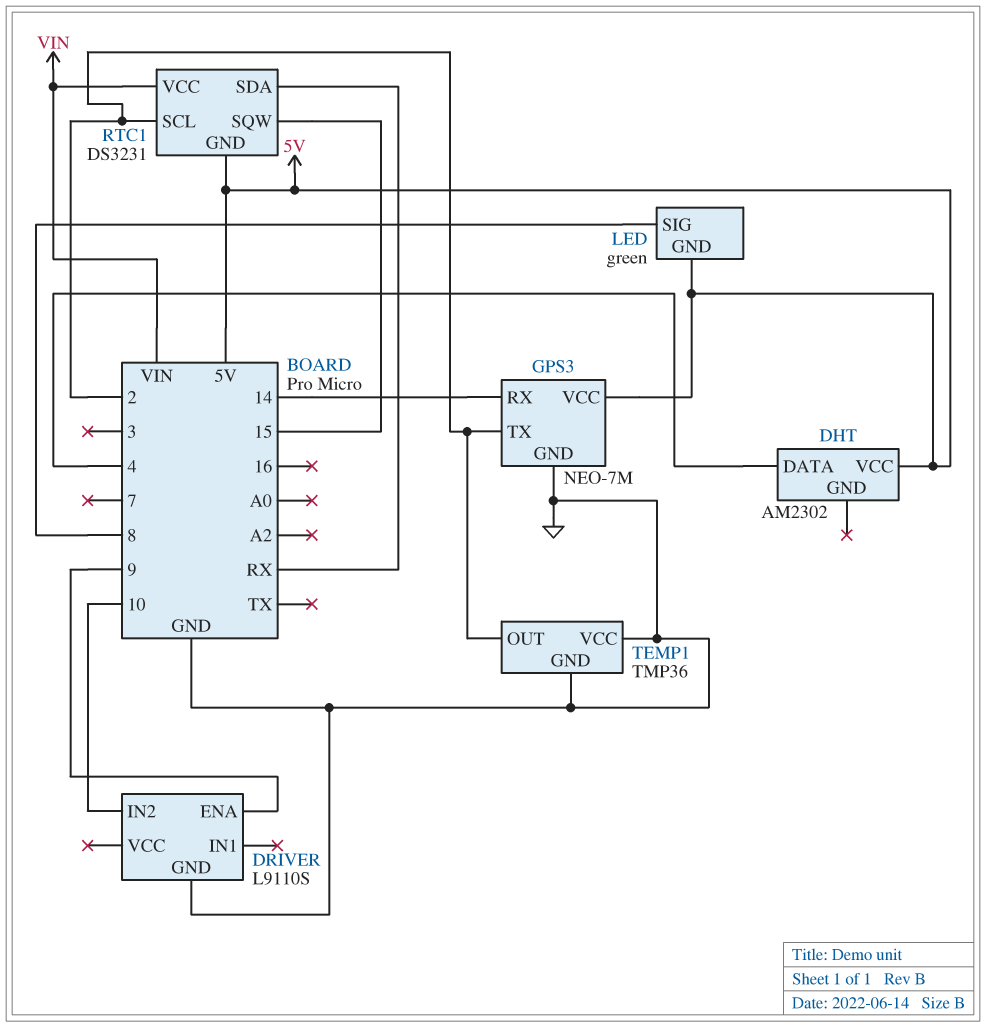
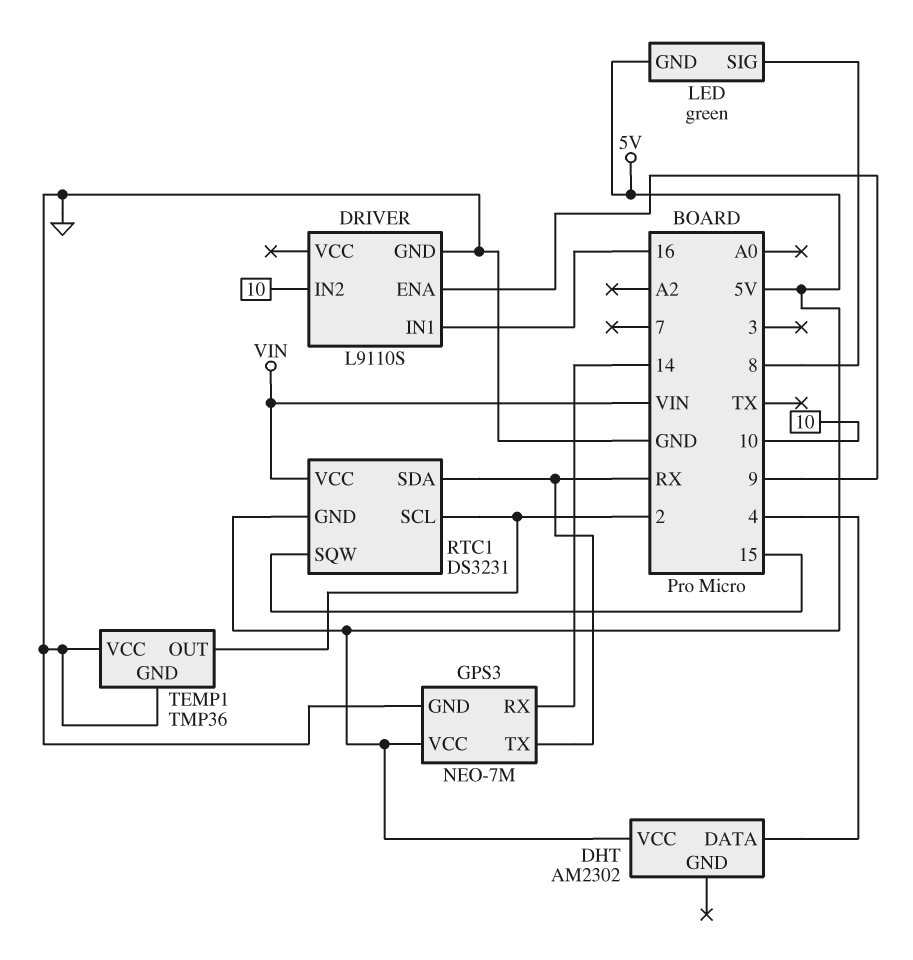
DRIVER pin IN1: none -> 16
GPS3 pin TX: 2 -> RX

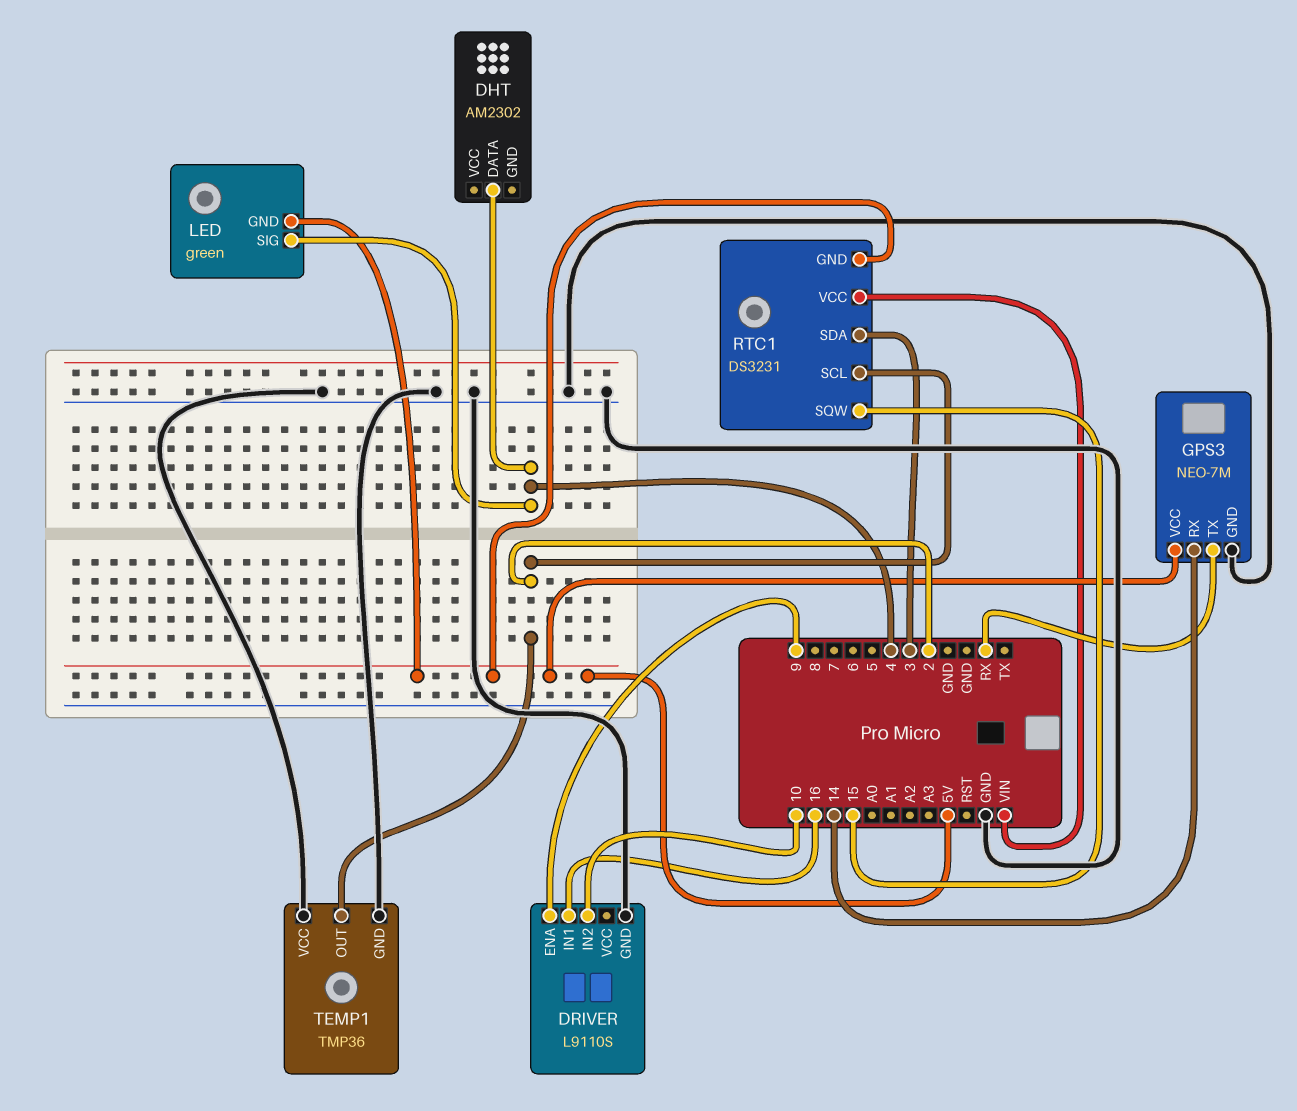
DHT pin VCC: 5V -> none
LED pin SIG: 8 -> 4
RTC1 pin SDA: RX -> 3

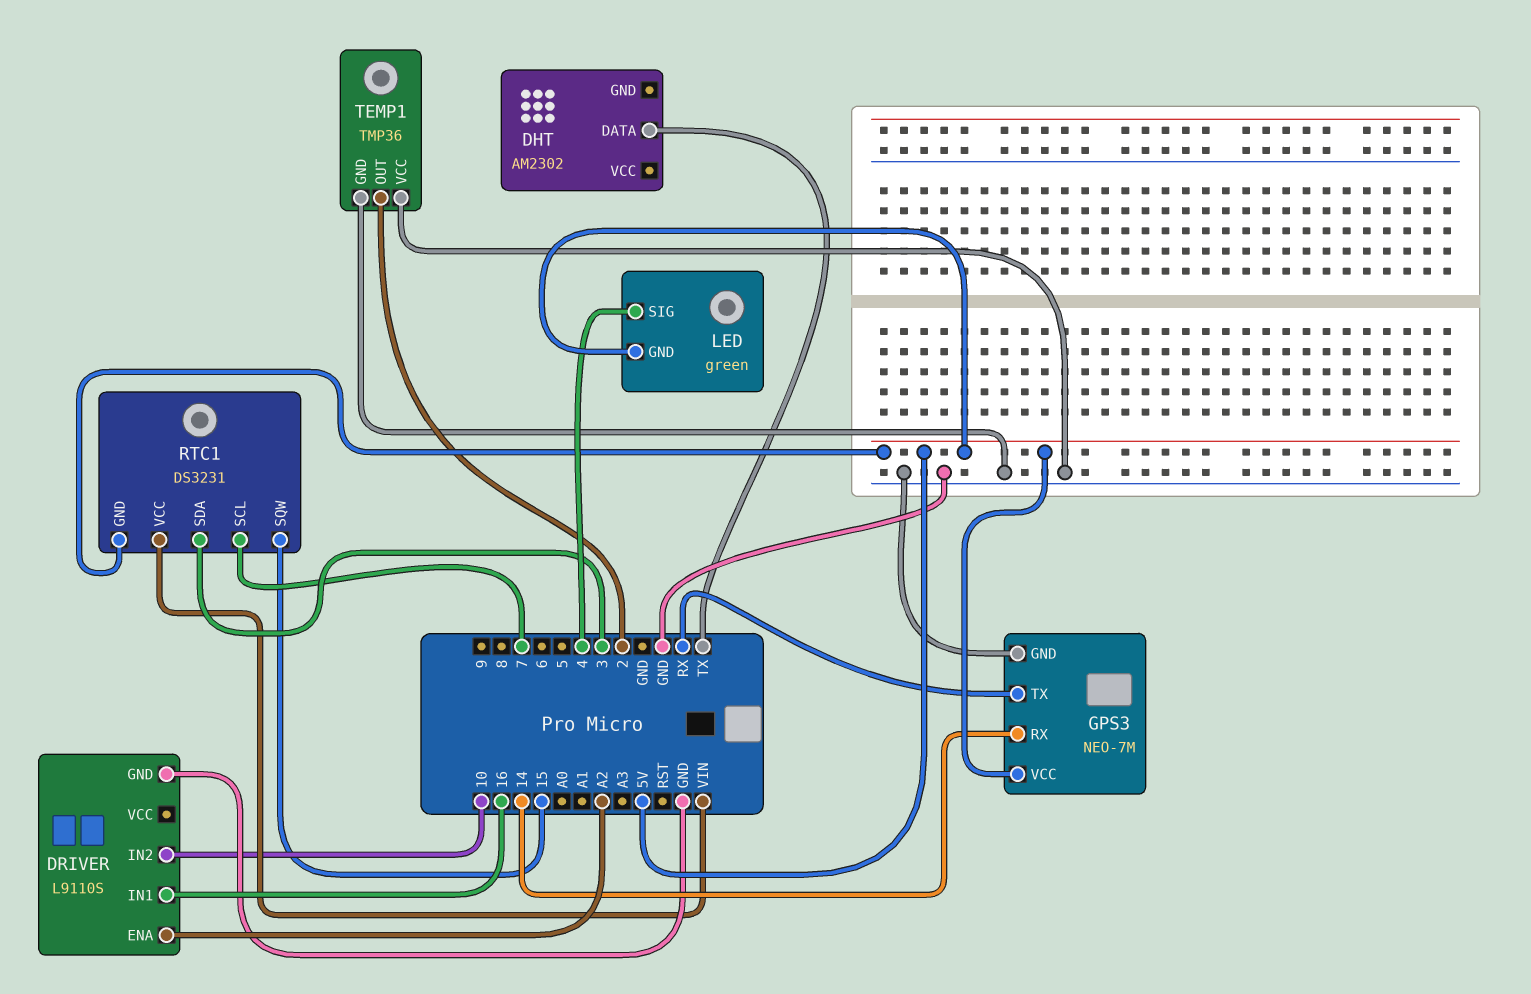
DHT pin DATA: 4 -> TX
DRIVER pin ENA: 9 -> A2
RTC1 pin SCL: 2 -> 7

